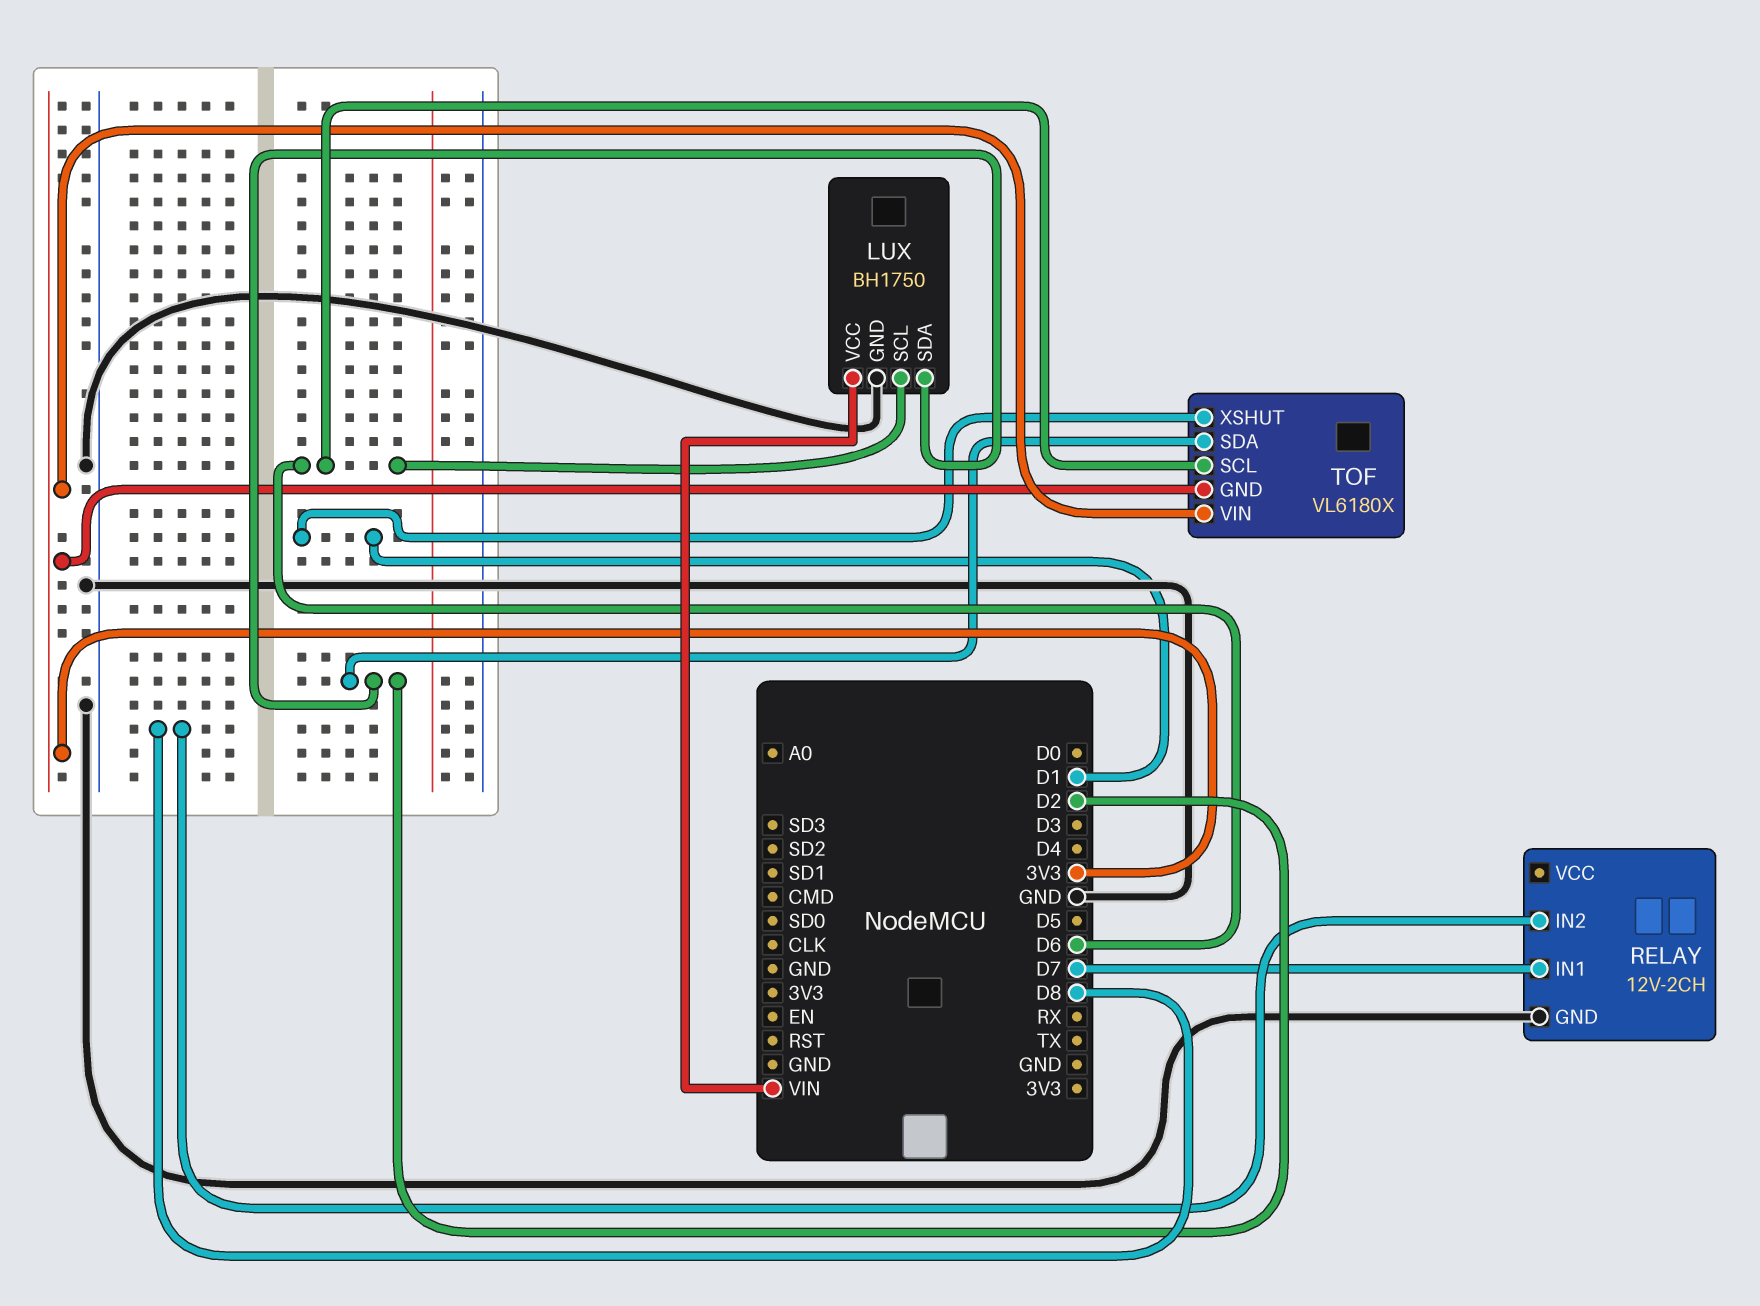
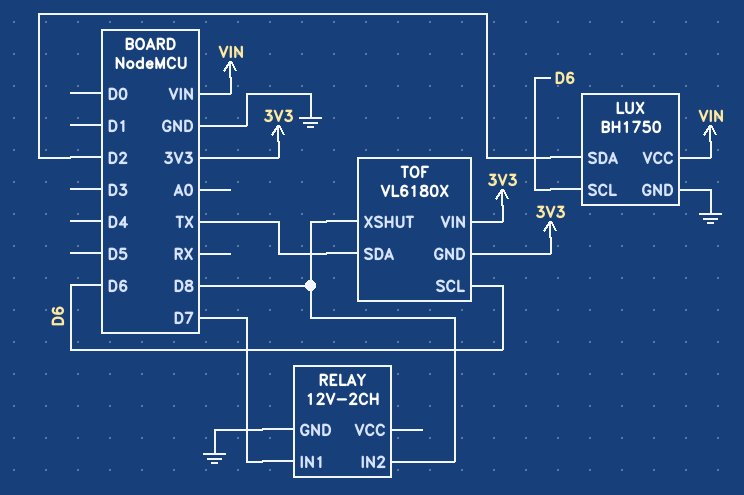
TOF pin SDA: D2 -> TX
TOF pin XSHUT: D1 -> D8

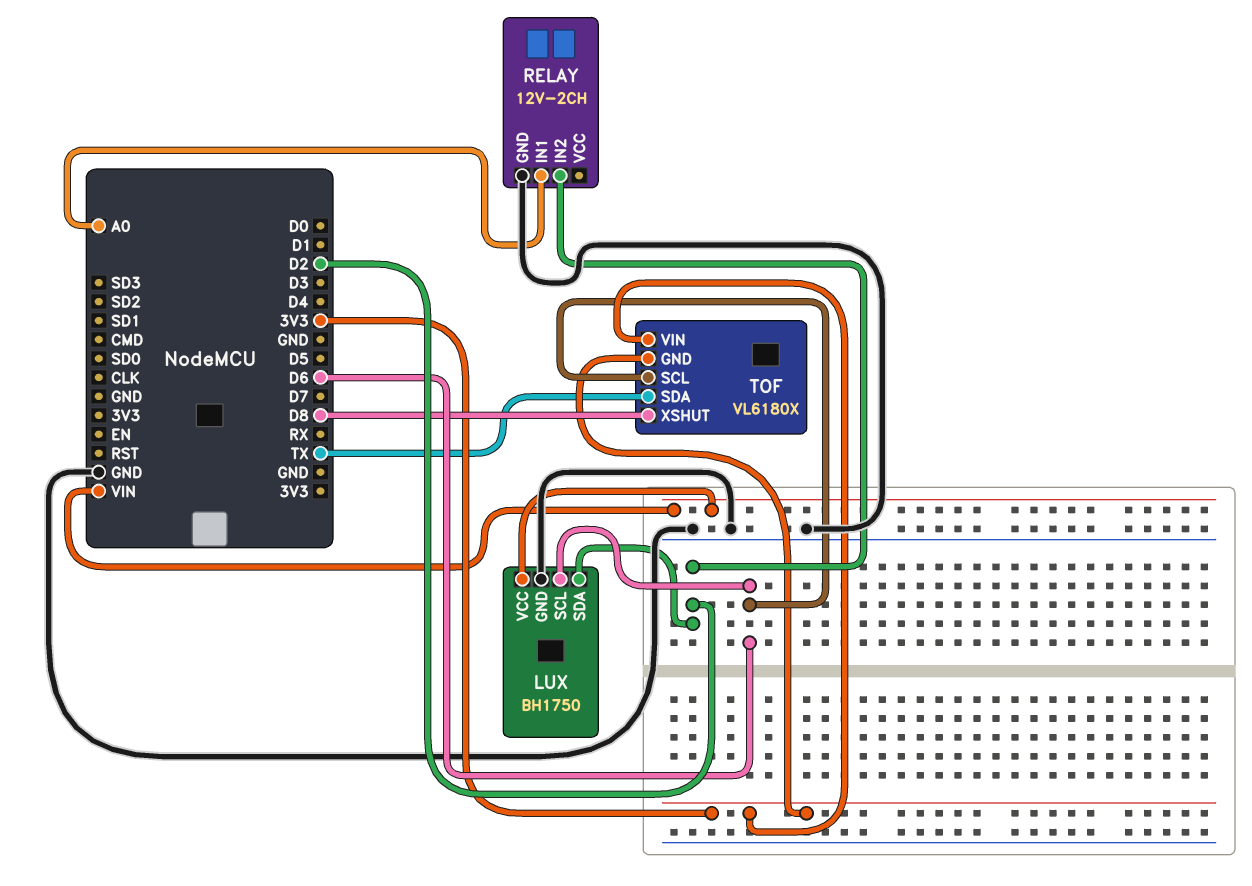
RELAY pin IN1: D7 -> A0
RELAY pin IN2: D8 -> D2

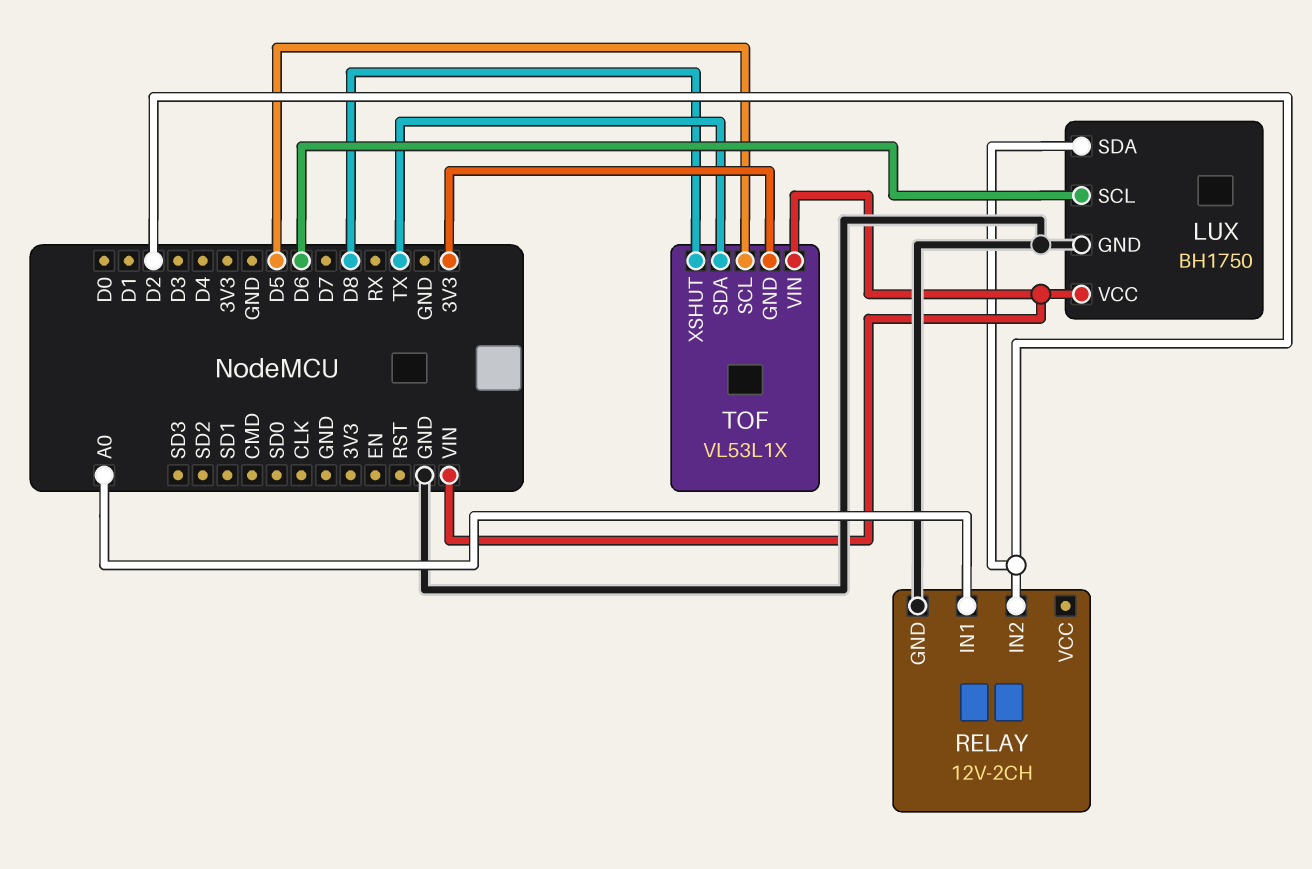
TOF: VL6180X -> VL53L1X
TOF pin SCL: D6 -> D5
TOF pin VIN: 3V3 -> VIN

